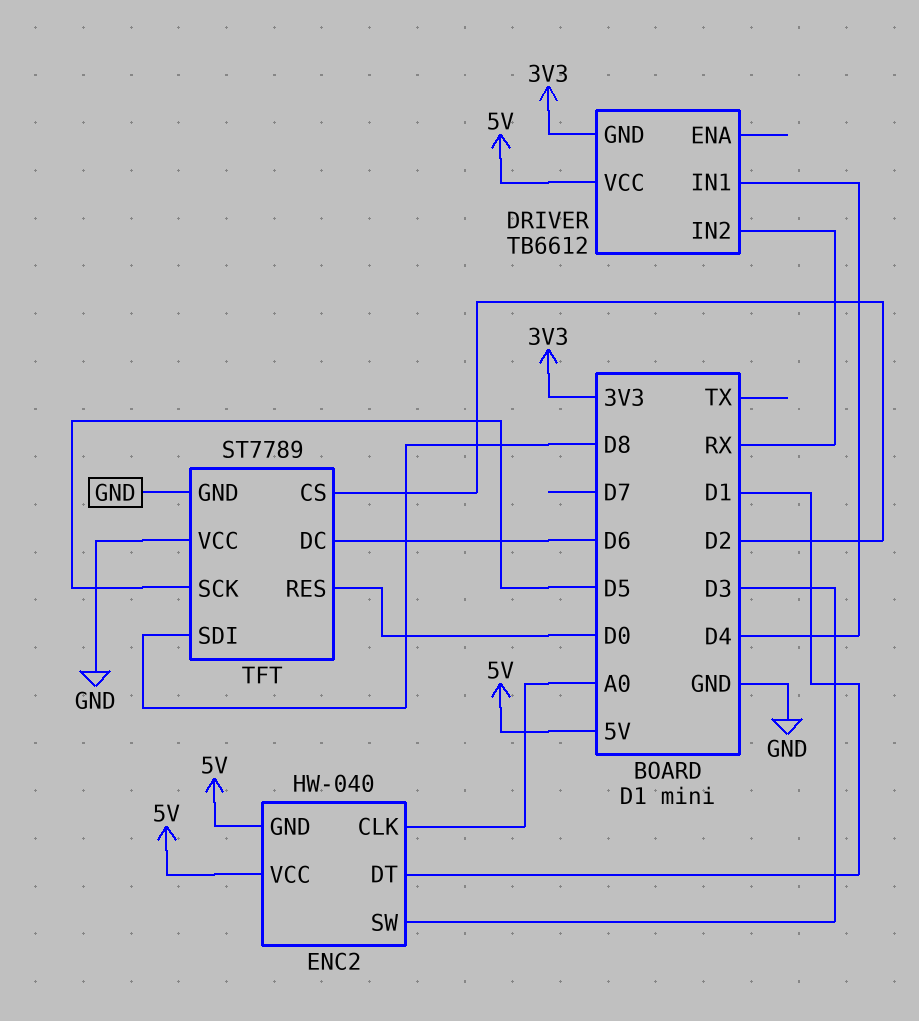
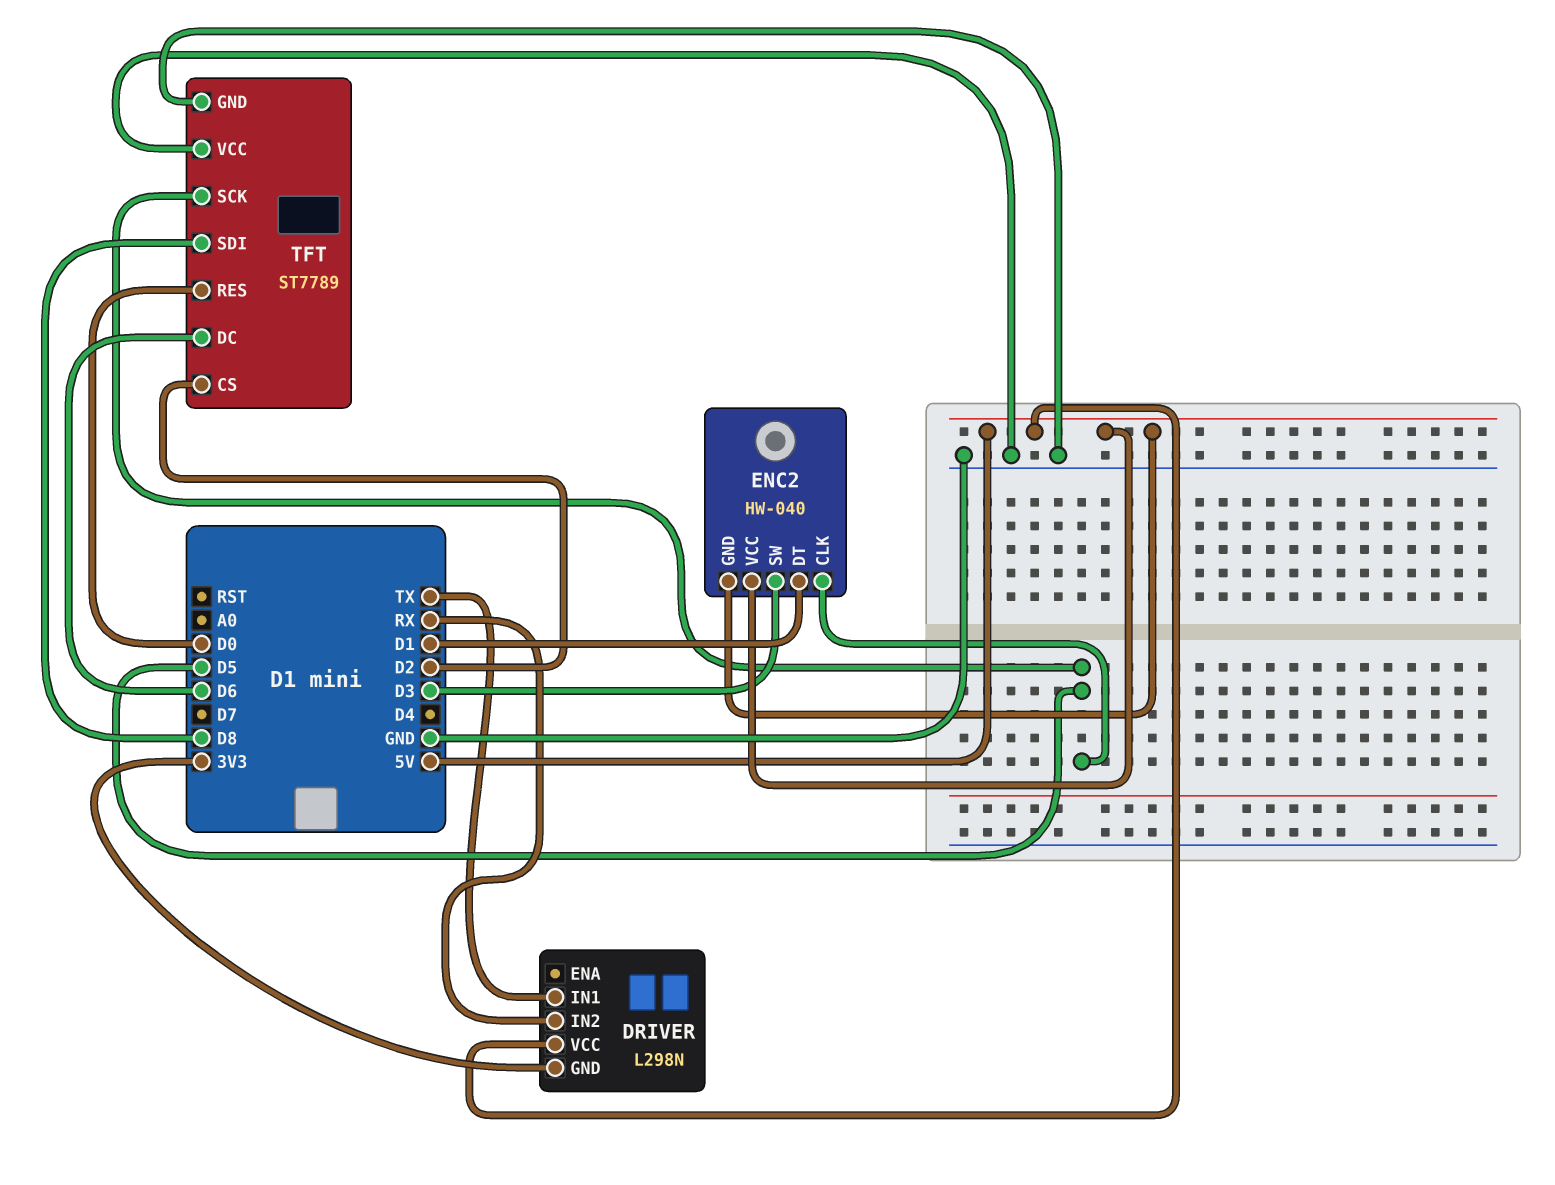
DRIVER: TB6612 -> L298N
DRIVER pin IN1: D4 -> TX
ENC2 pin CLK: A0 -> D5

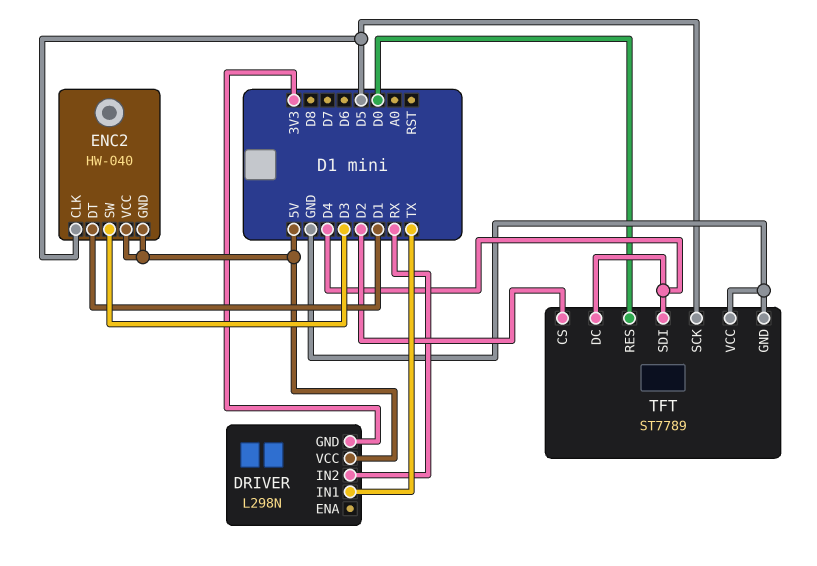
TFT pin DC: D6 -> D4
TFT pin SDI: D8 -> D4

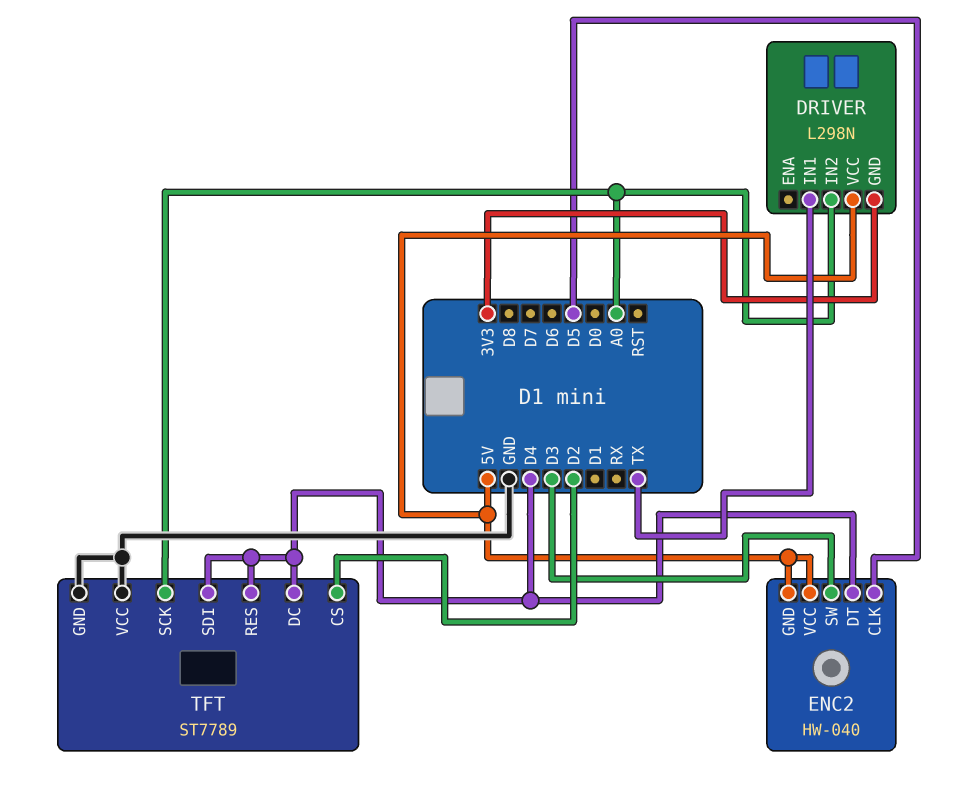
DRIVER pin IN2: RX -> A0
ENC2 pin DT: D1 -> D4
TFT pin RES: D0 -> D4
TFT pin SCK: D5 -> A0

